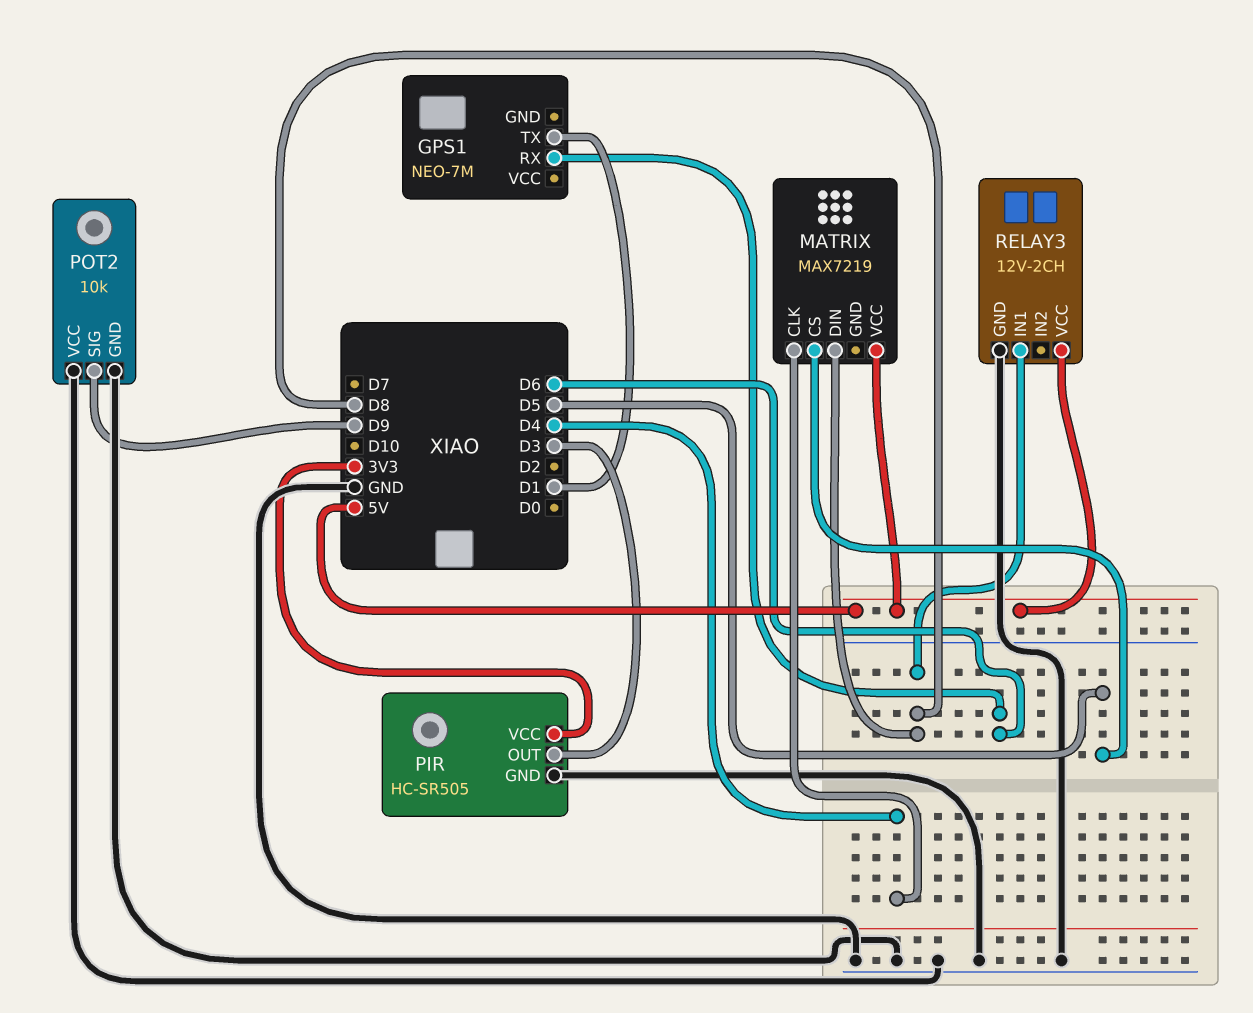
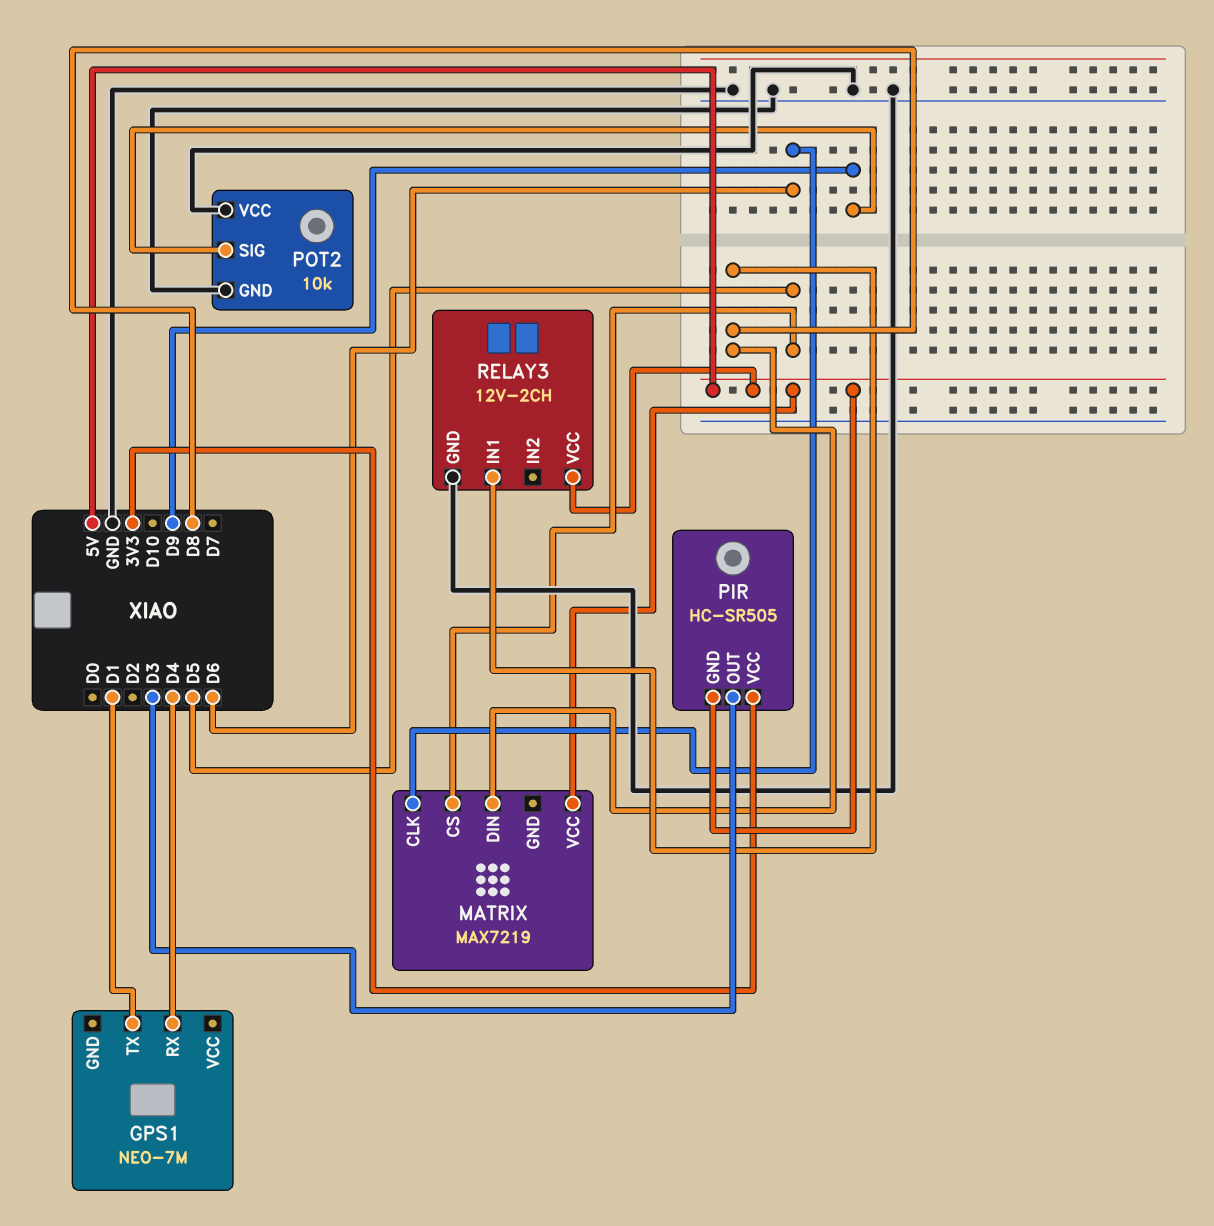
GPS1 pin RX: D6 -> D4
MATRIX pin CLK: D4 -> D6
PIR pin GND: GND -> 5V

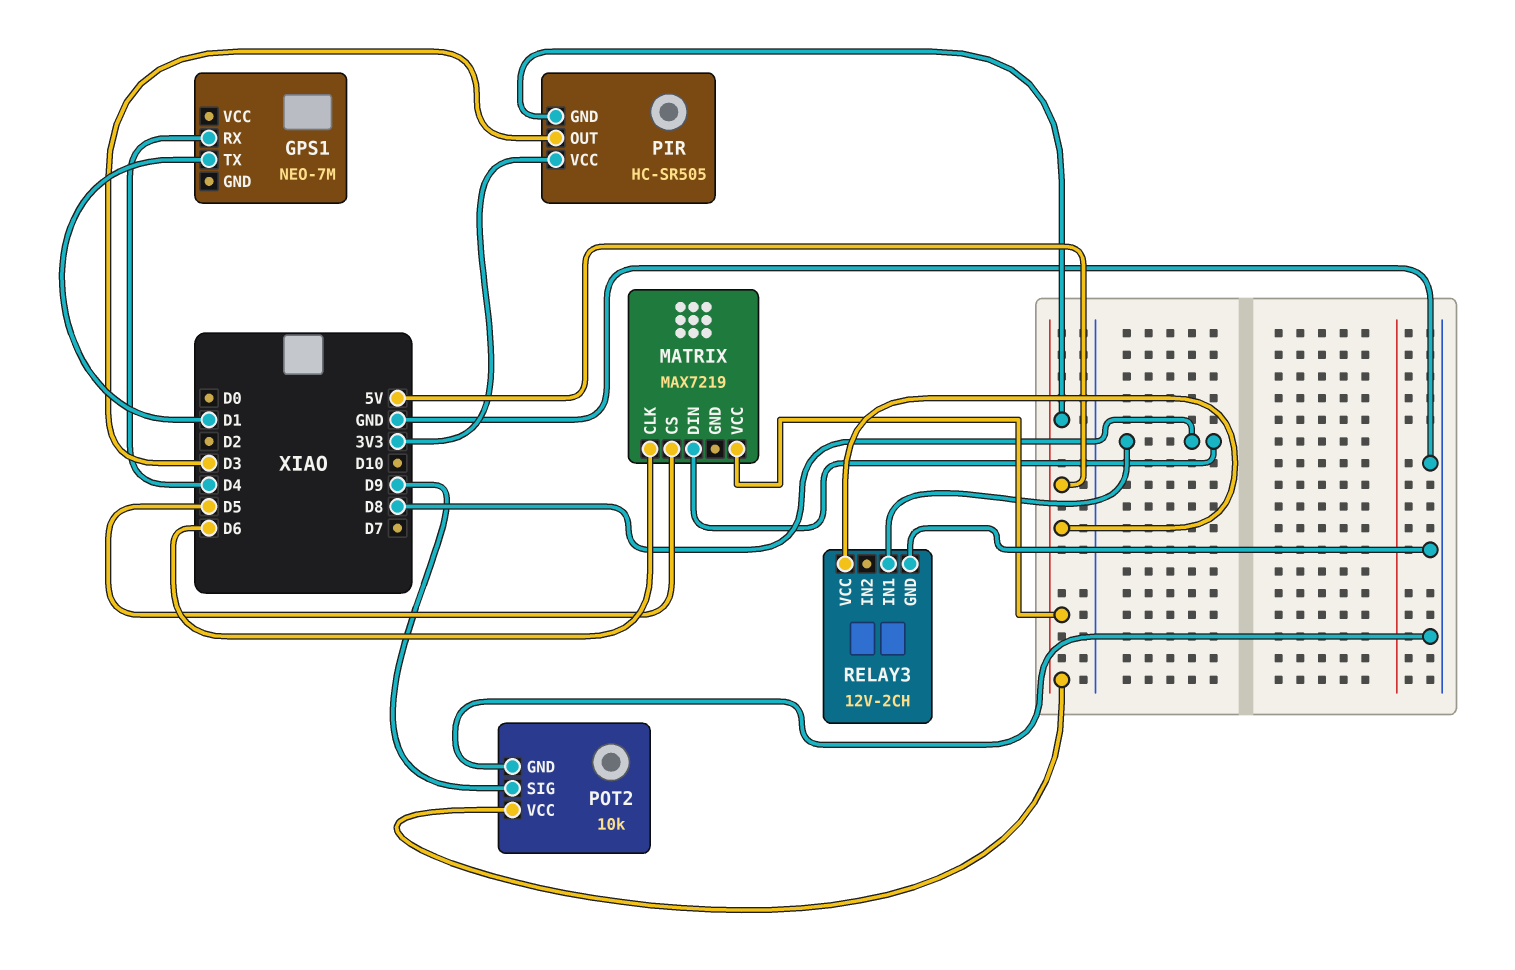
POT2 pin VCC: GND -> 5V

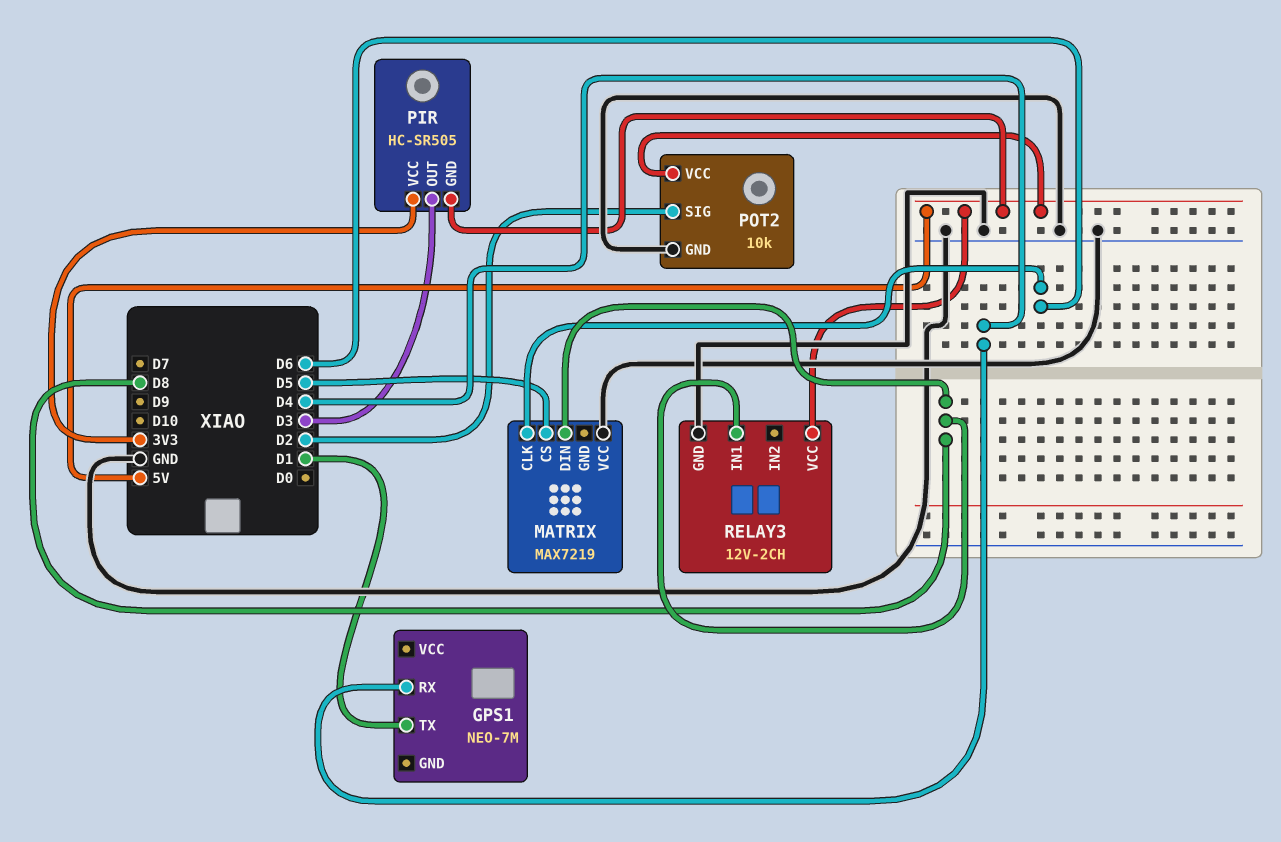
MATRIX pin VCC: 5V -> GND
POT2 pin SIG: D9 -> D2

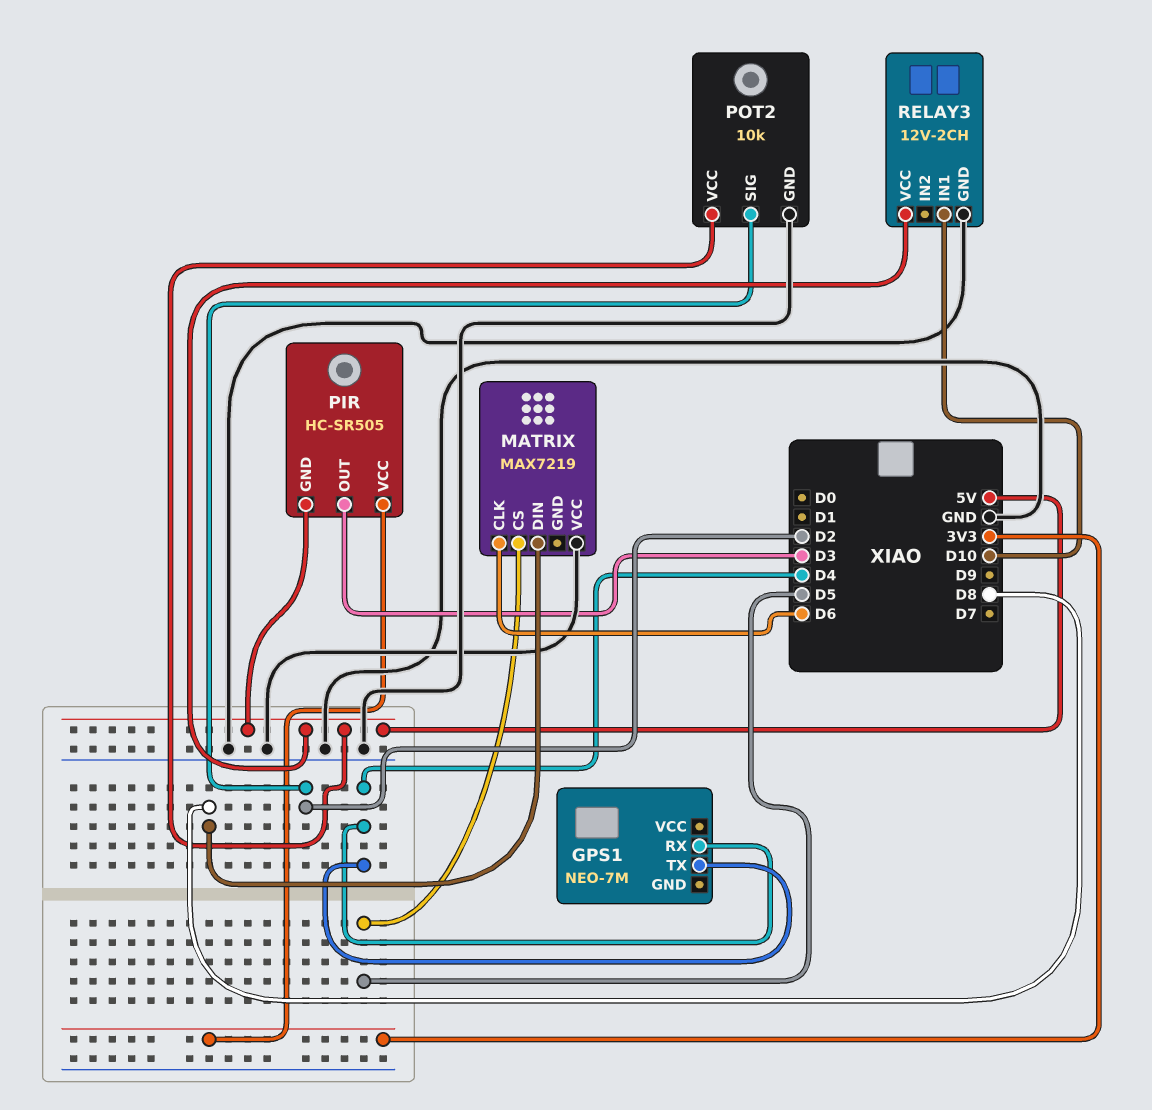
GPS1 pin TX: D1 -> D4
RELAY3 pin IN1: D8 -> D10

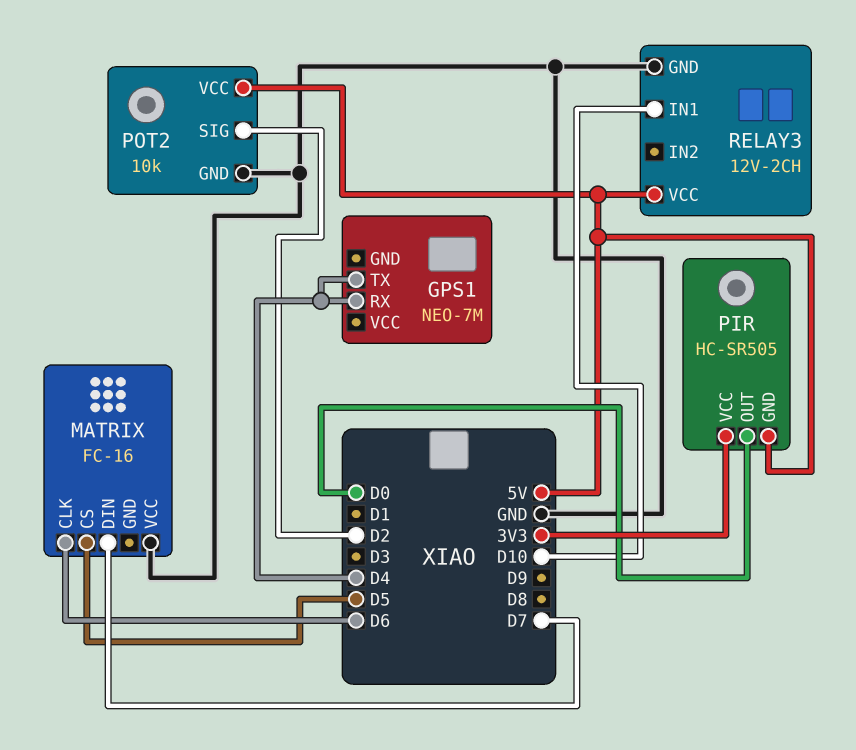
MATRIX: MAX7219 -> FC-16
MATRIX pin DIN: D8 -> D7
PIR pin OUT: D3 -> D0

